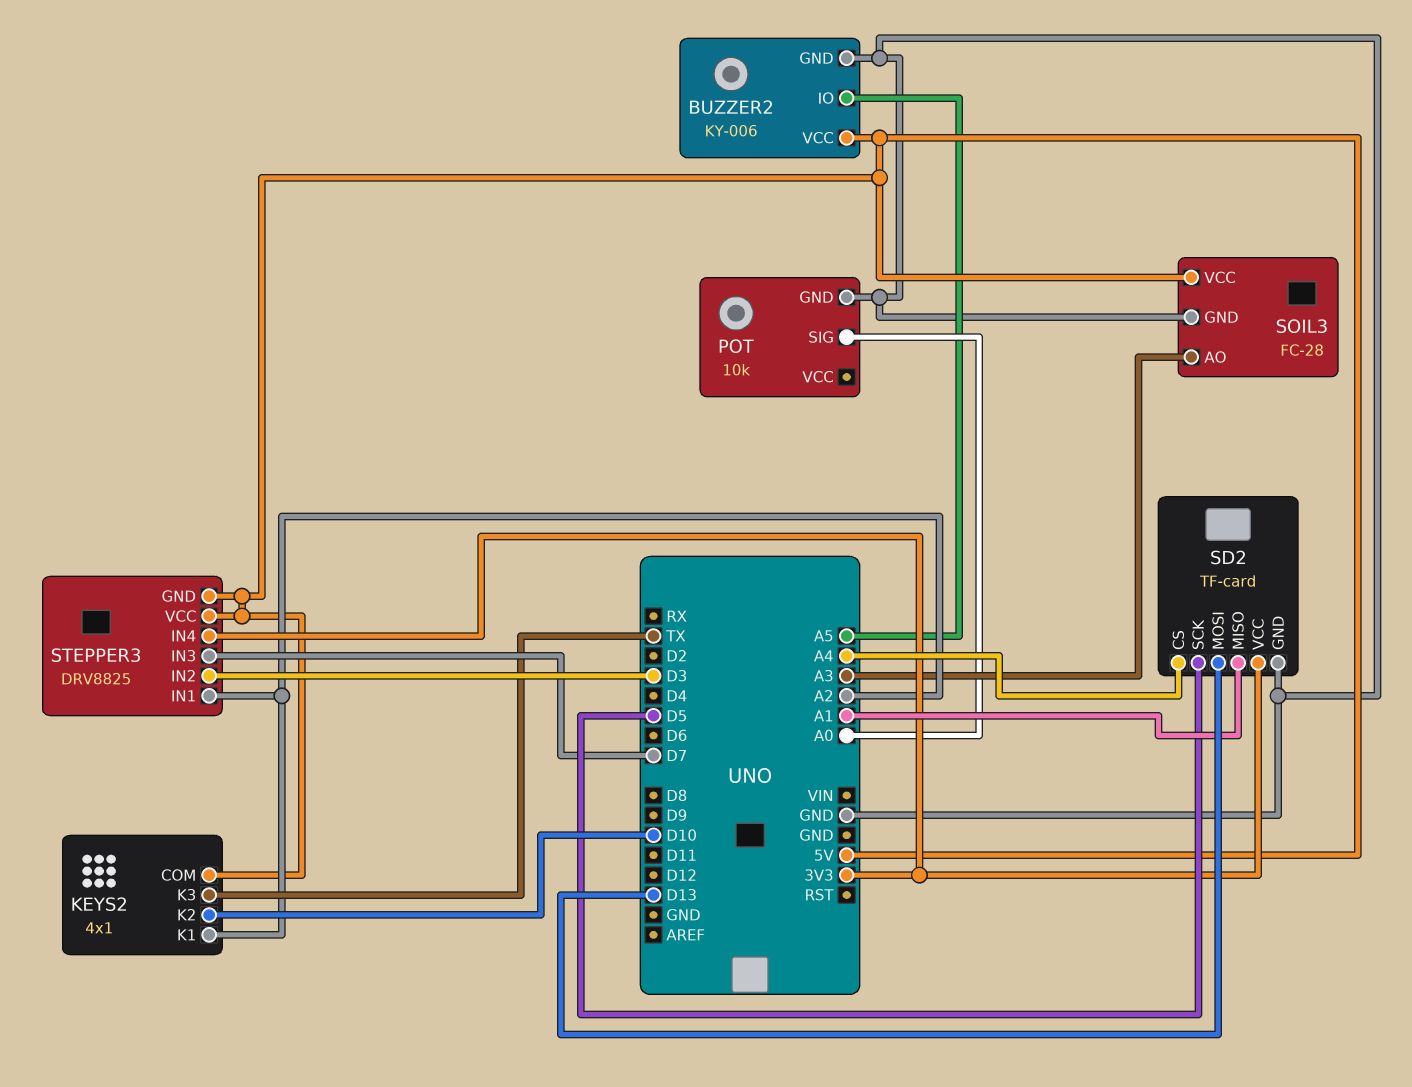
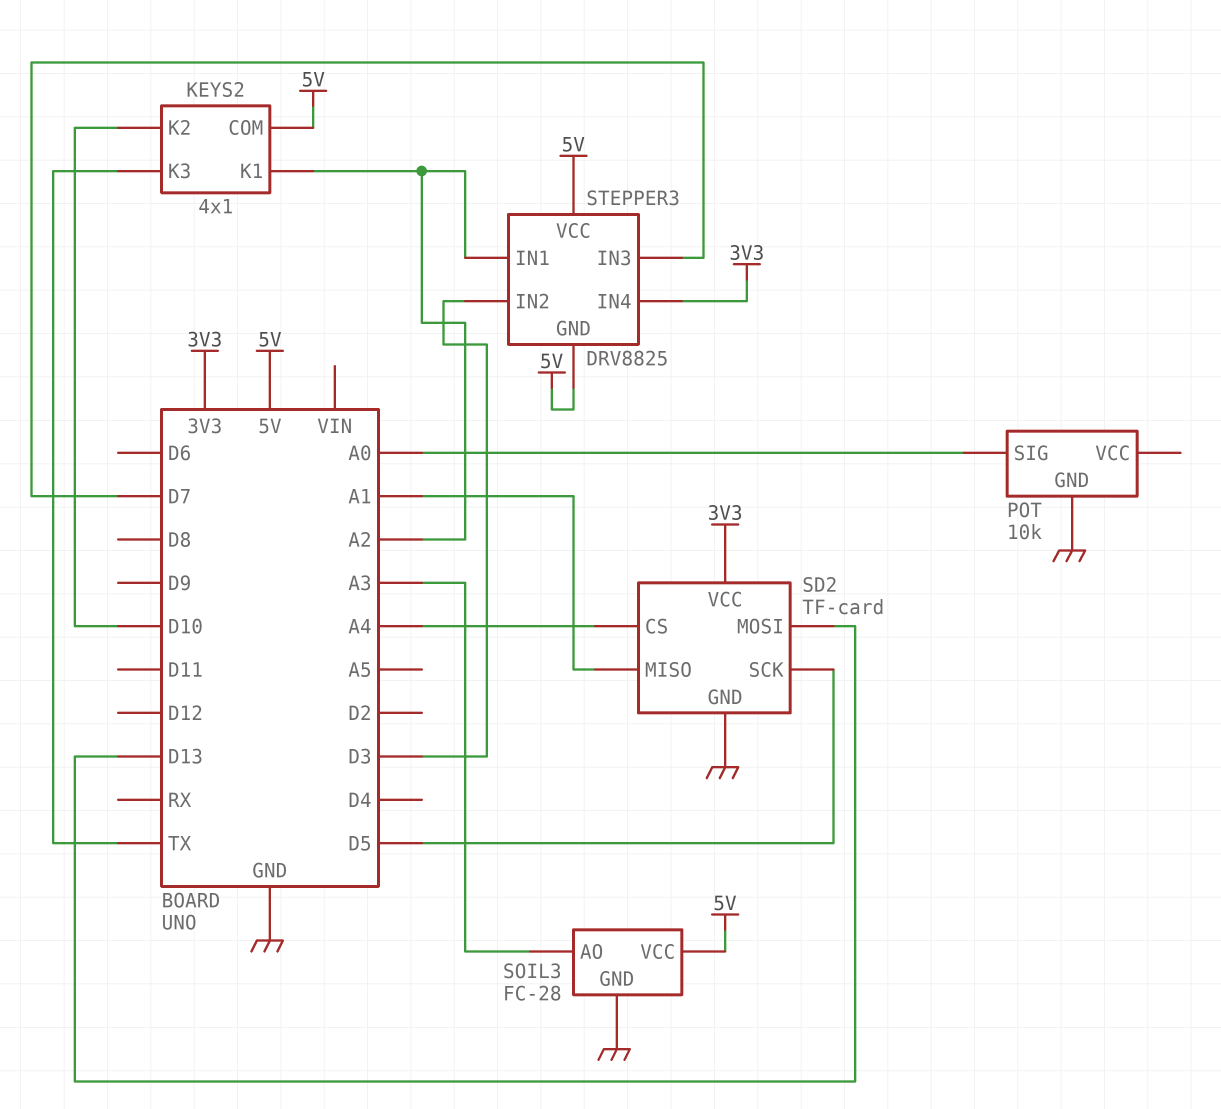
BUZZER2: KY-006 -> none
BUZZER2 pin GND: GND -> none
BUZZER2 pin IO: A5 -> none
BUZZER2 pin VCC: 5V -> none

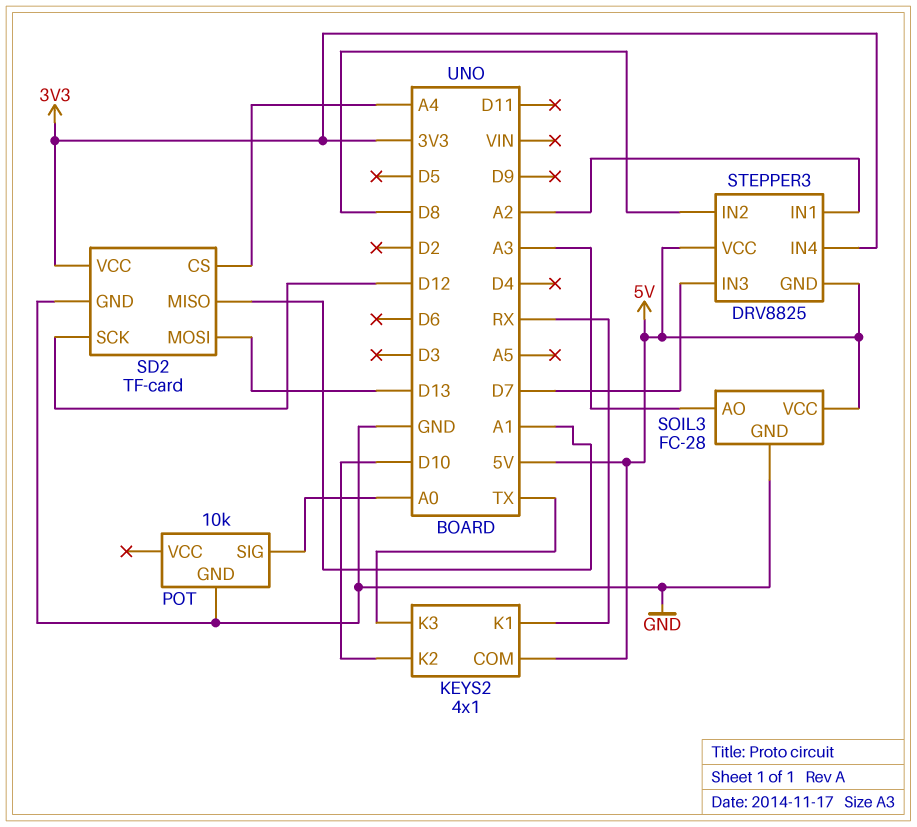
KEYS2 pin K1: A2 -> RX
SD2 pin SCK: D5 -> D12
STEPPER3 pin IN2: D3 -> D8

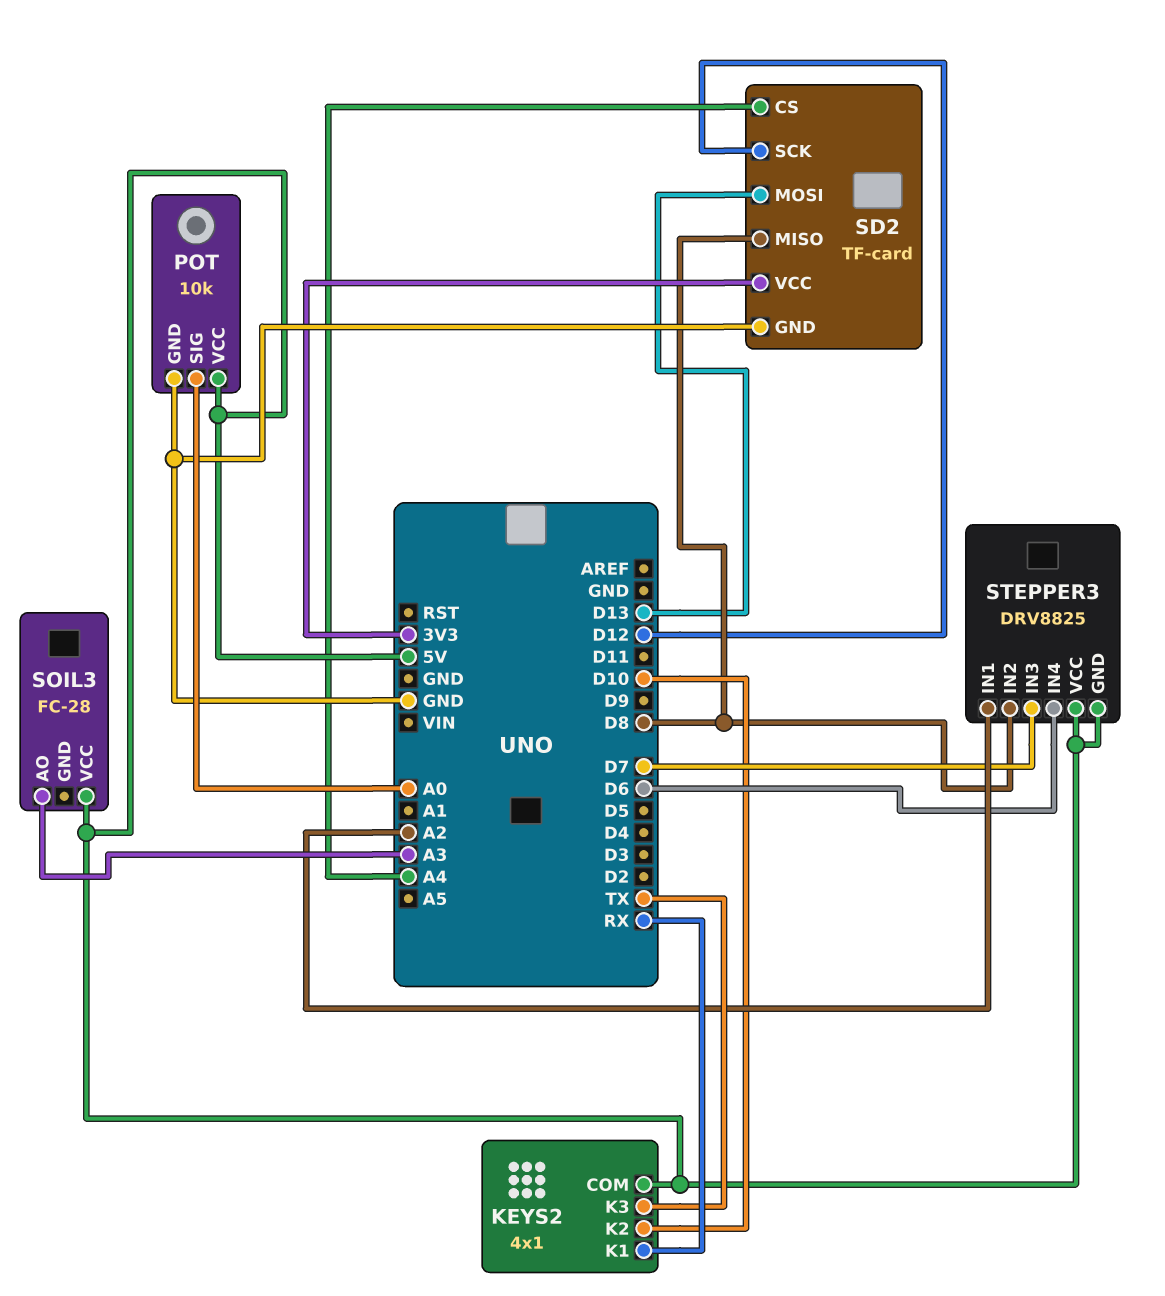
POT pin VCC: none -> 5V
SD2 pin MISO: A1 -> D8
SOIL3 pin GND: GND -> none
STEPPER3 pin IN4: 3V3 -> D6

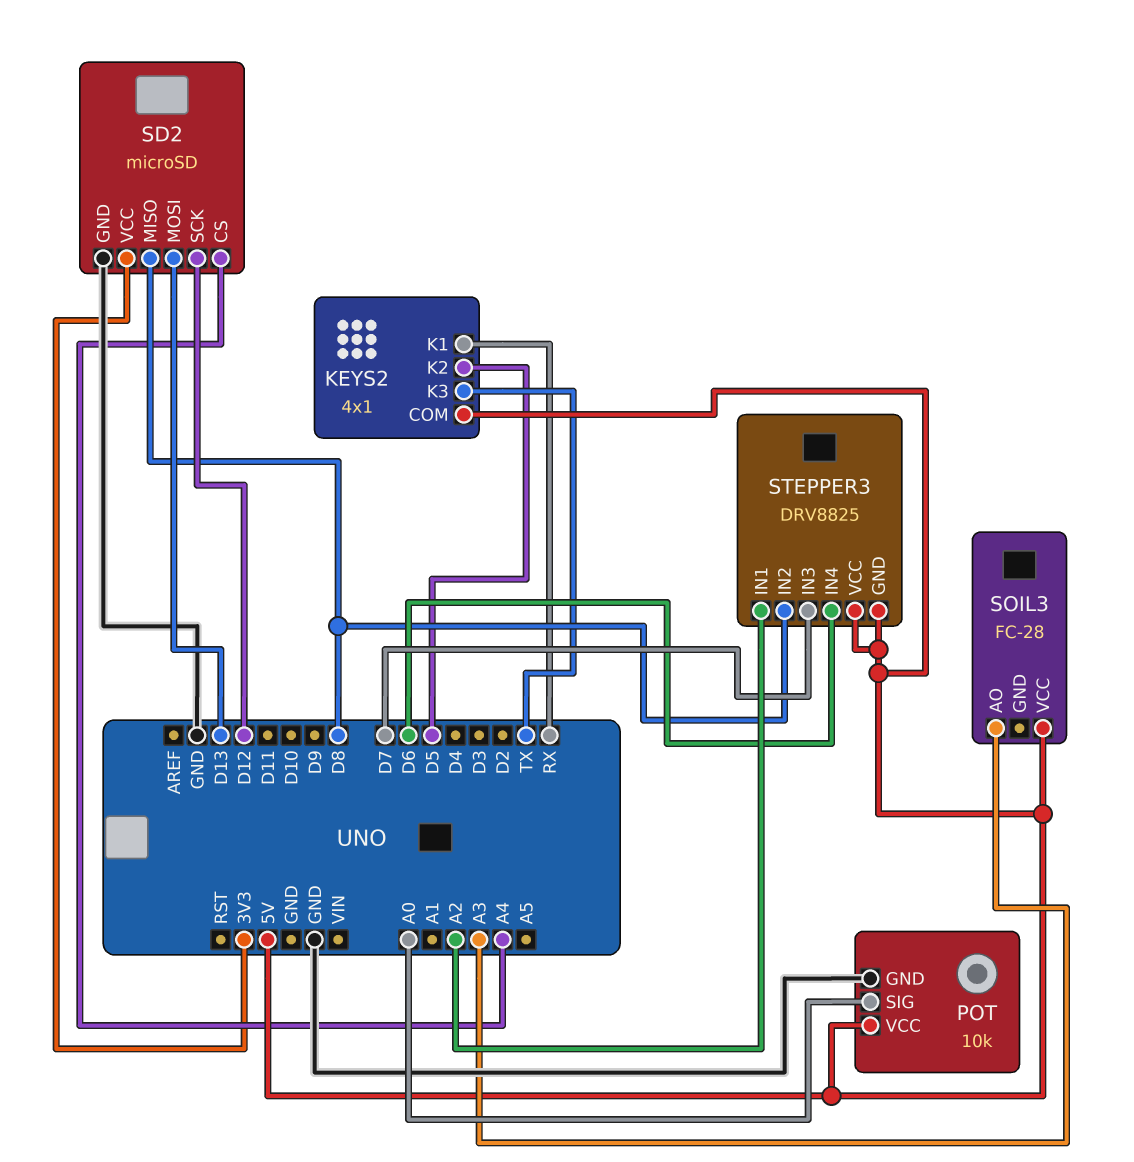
KEYS2 pin K2: D10 -> D5
SD2: TF-card -> microSD

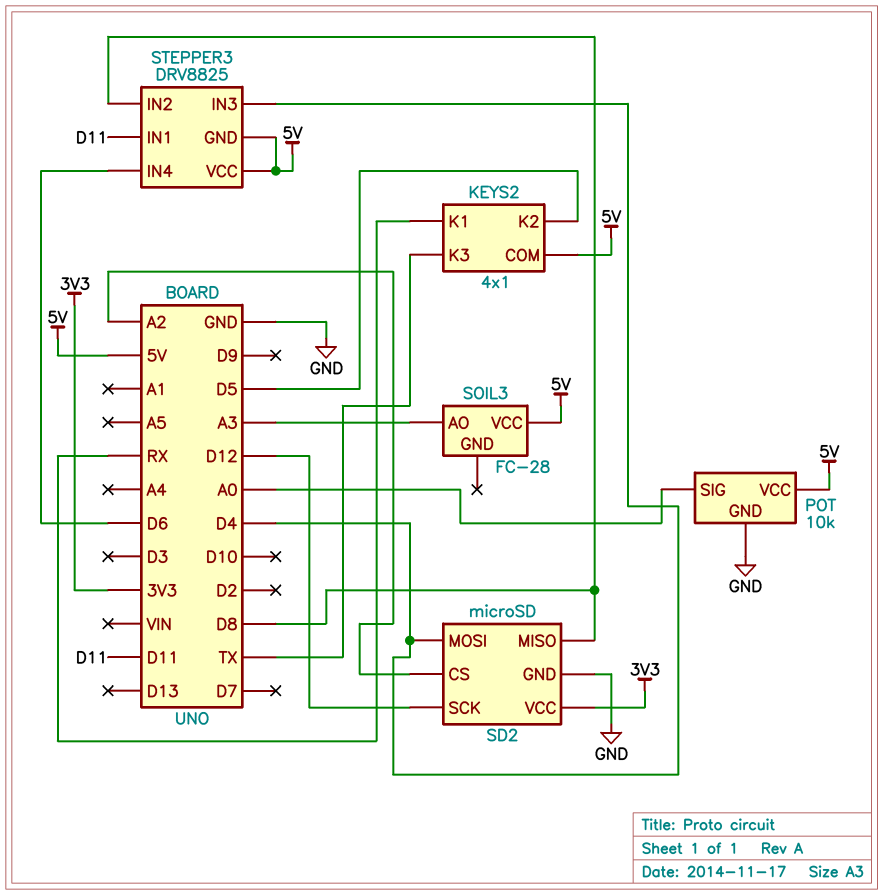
SD2 pin CS: A4 -> A2
SD2 pin MOSI: D13 -> D4
STEPPER3 pin IN1: A2 -> D11
STEPPER3 pin IN3: D7 -> D4

